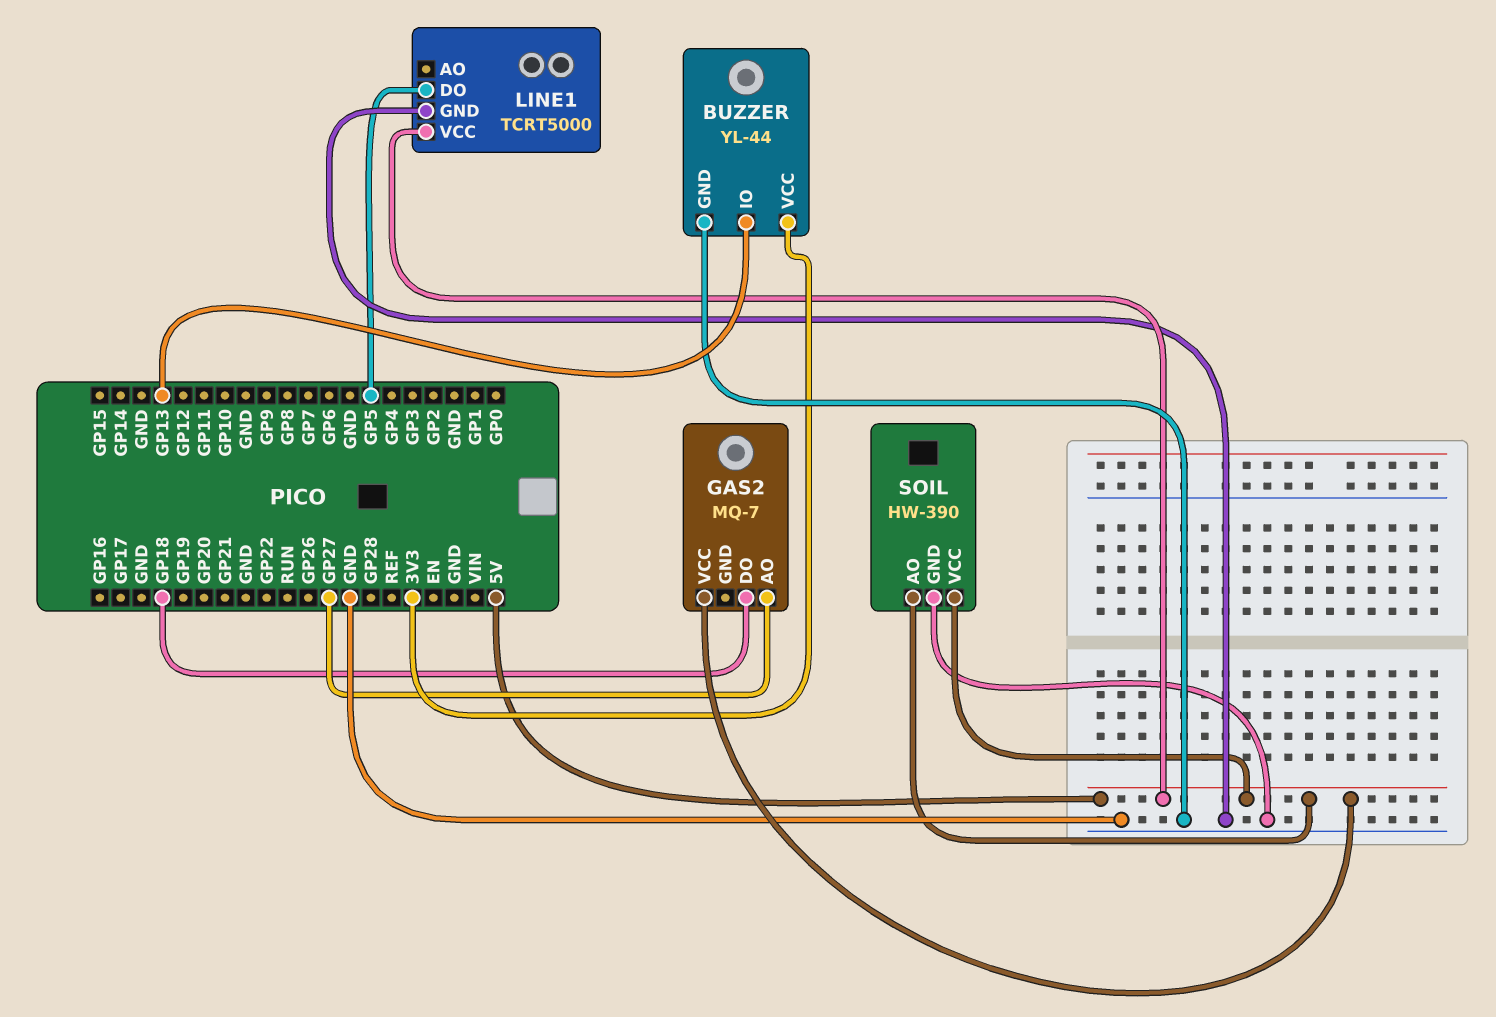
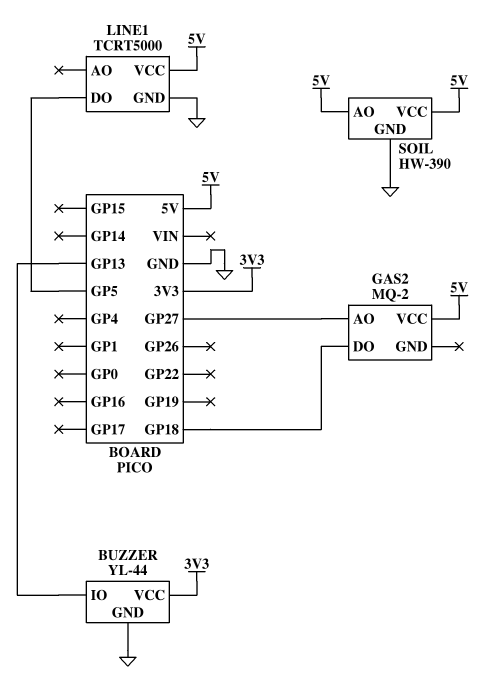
GAS2: MQ-7 -> MQ-2

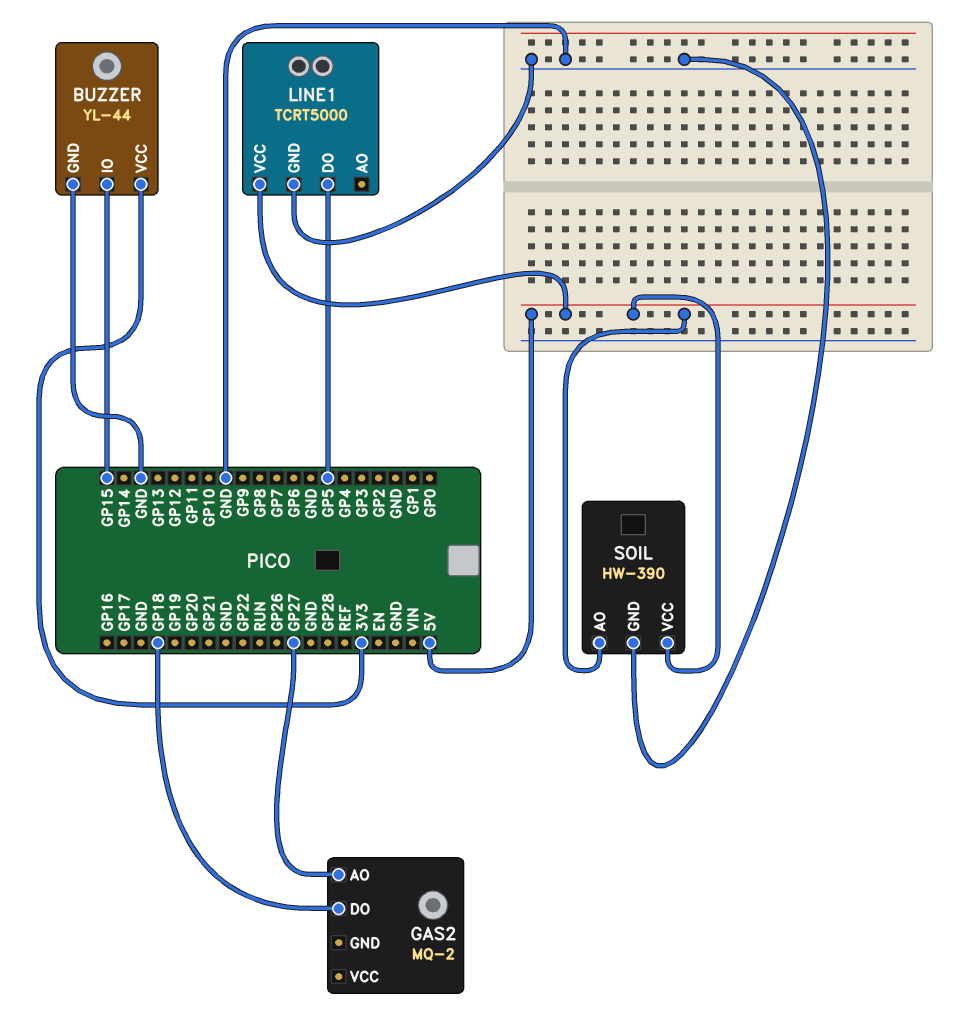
BUZZER pin IO: GP13 -> GP15
GAS2 pin VCC: 5V -> none

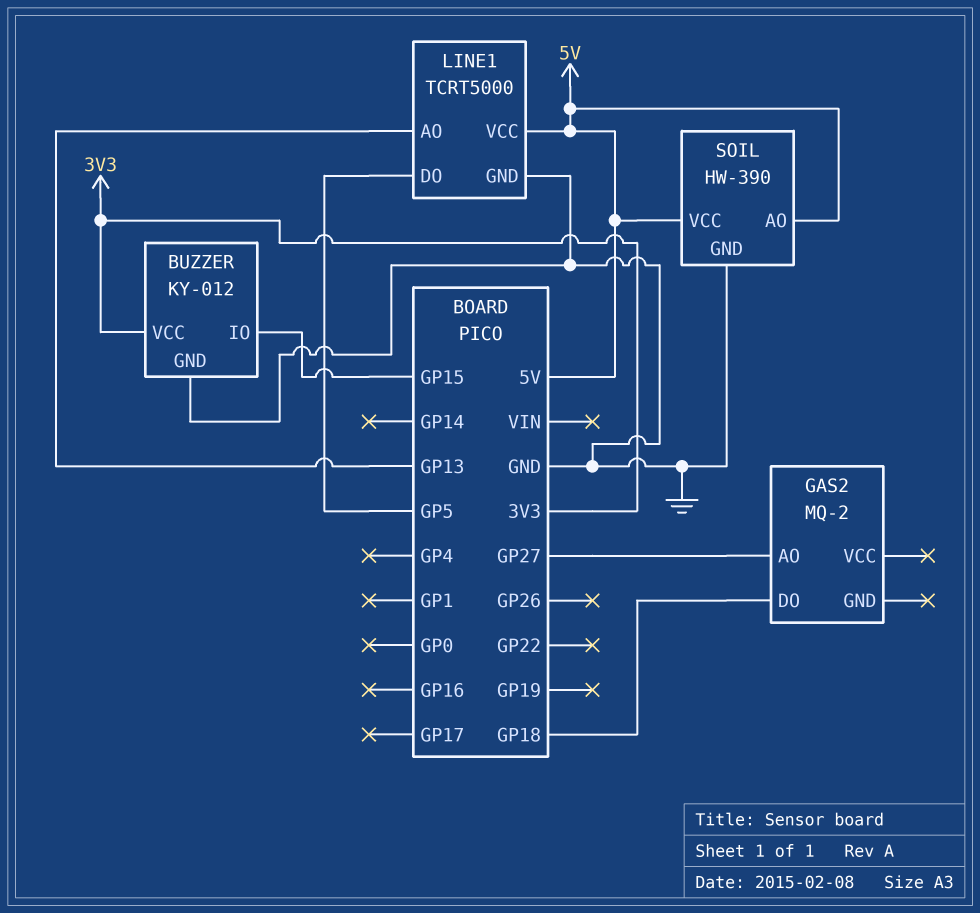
BUZZER: YL-44 -> KY-012
LINE1 pin AO: none -> GP13

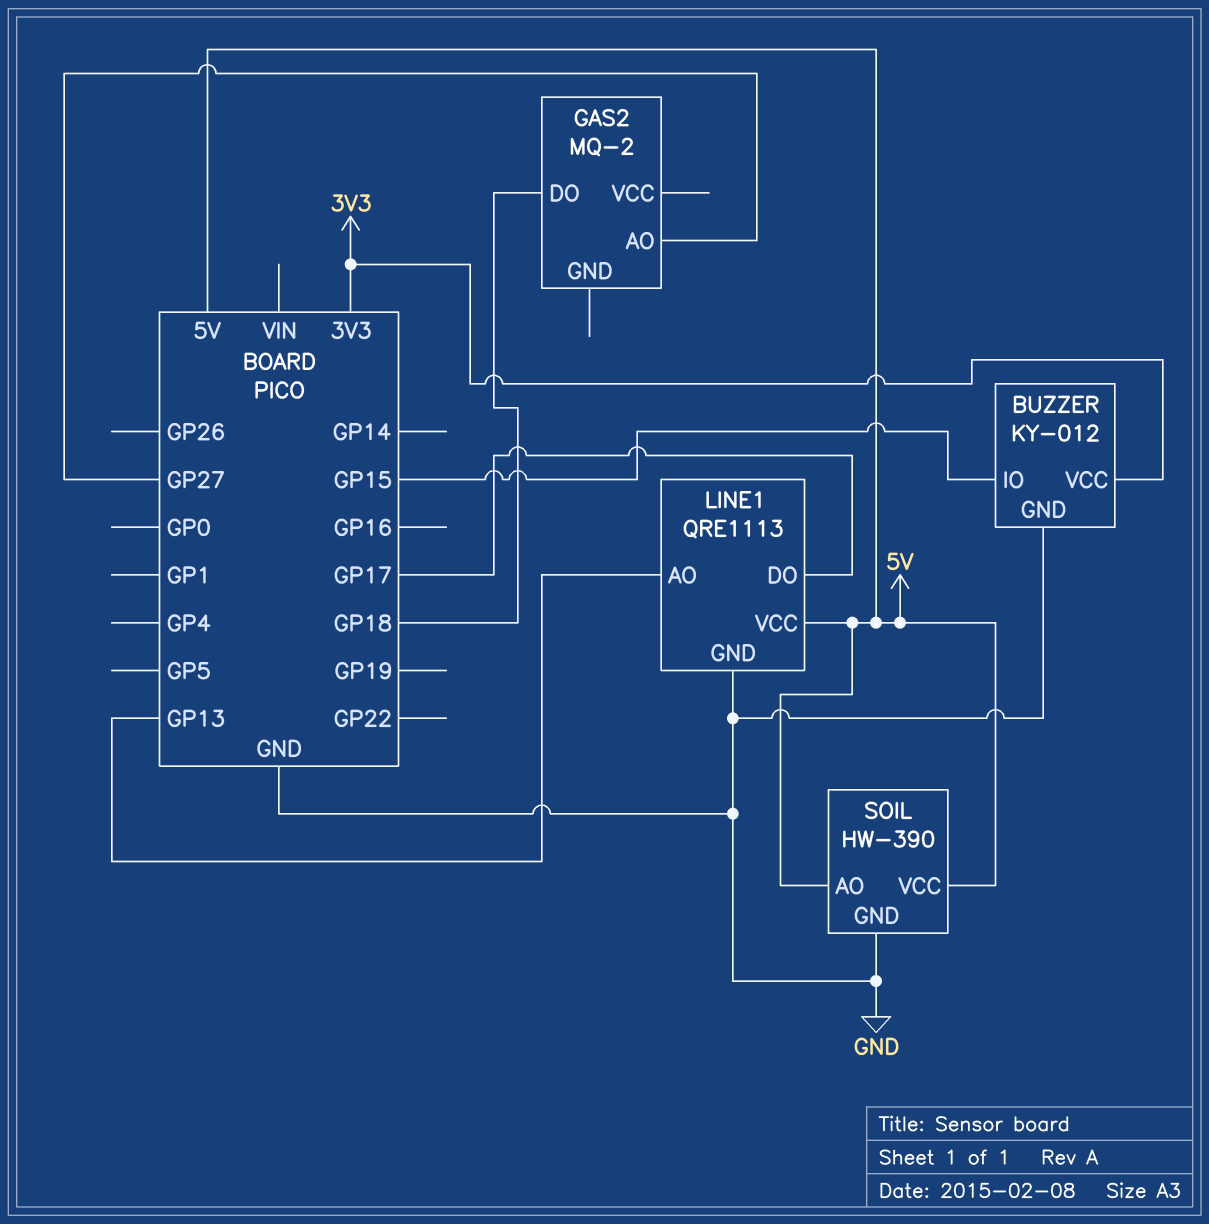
LINE1: TCRT5000 -> QRE1113
LINE1 pin DO: GP5 -> GP17

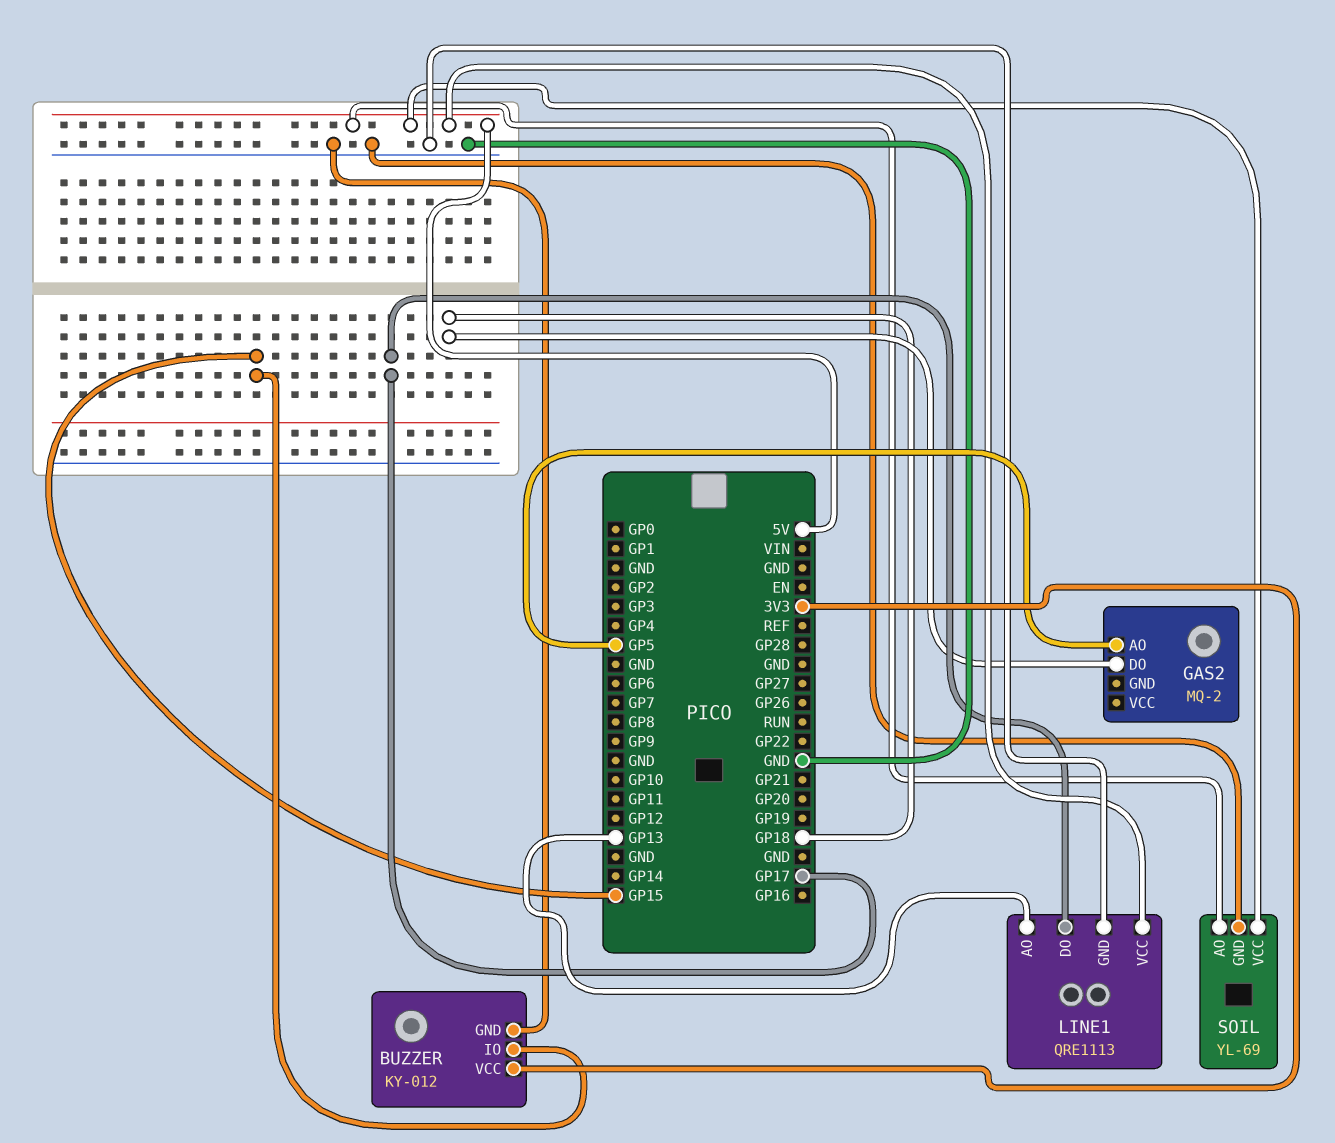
GAS2 pin AO: GP27 -> GP5
SOIL: HW-390 -> YL-69

